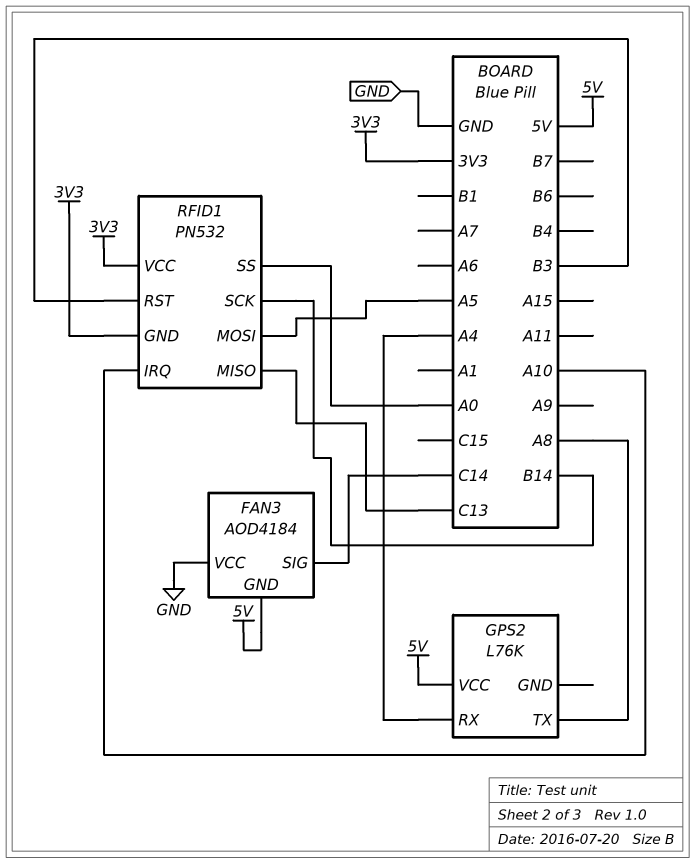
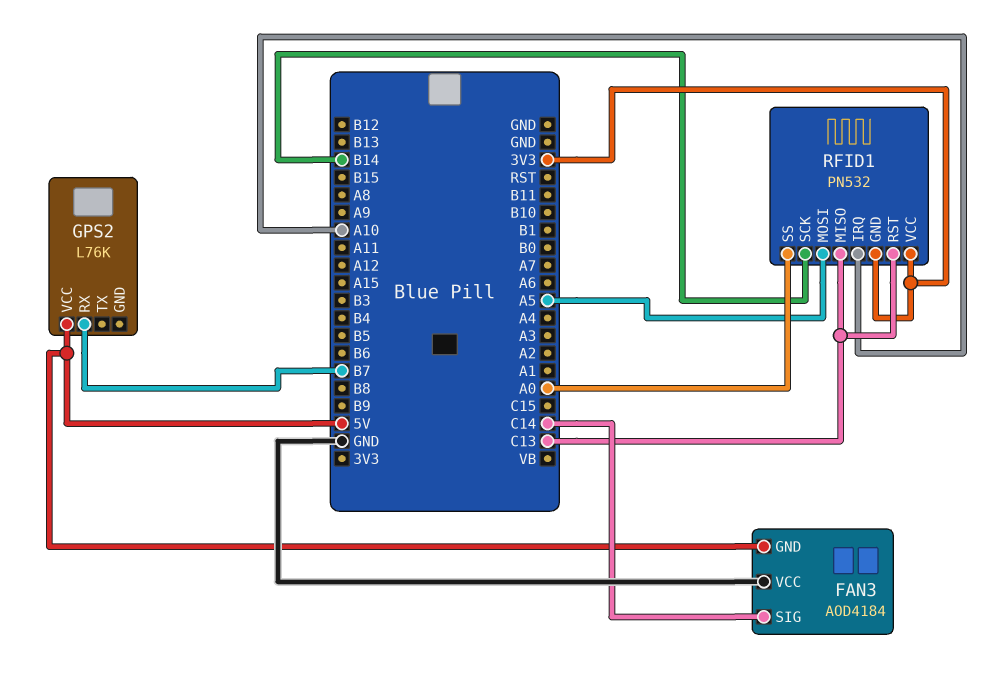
GPS2 pin RX: A4 -> B7
GPS2 pin TX: A8 -> none
RFID1 pin RST: B3 -> C13

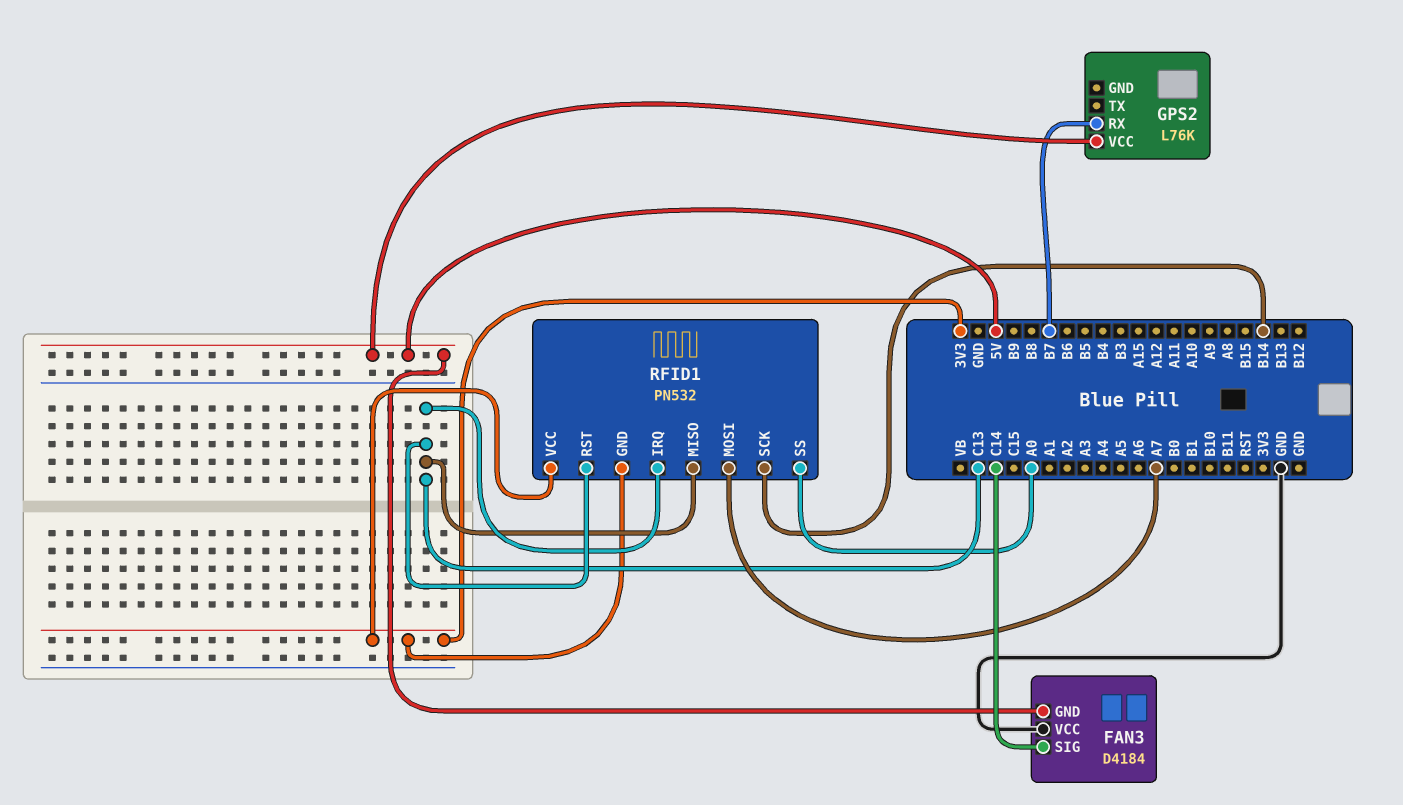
FAN3: AOD4184 -> D4184
RFID1 pin IRQ: A10 -> C13
RFID1 pin MOSI: A5 -> A7

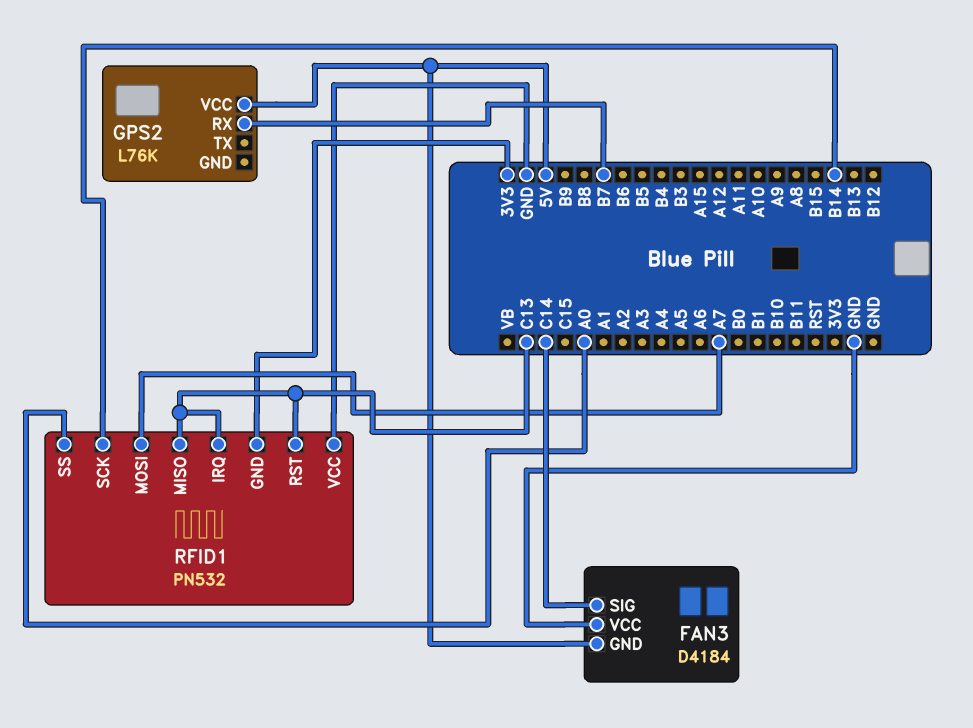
RFID1 pin VCC: 3V3 -> GND

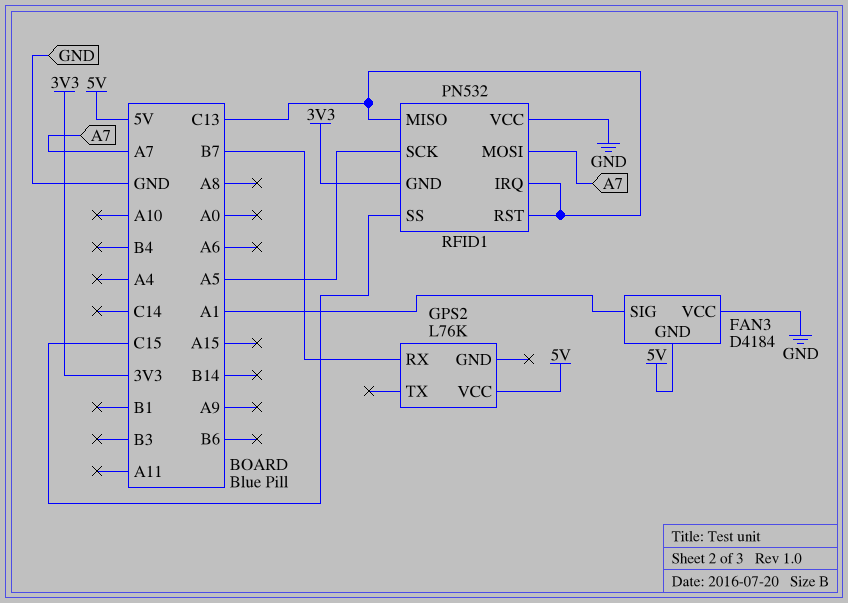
FAN3 pin SIG: C14 -> A1
RFID1 pin SCK: B14 -> A5
RFID1 pin SS: A0 -> C15

